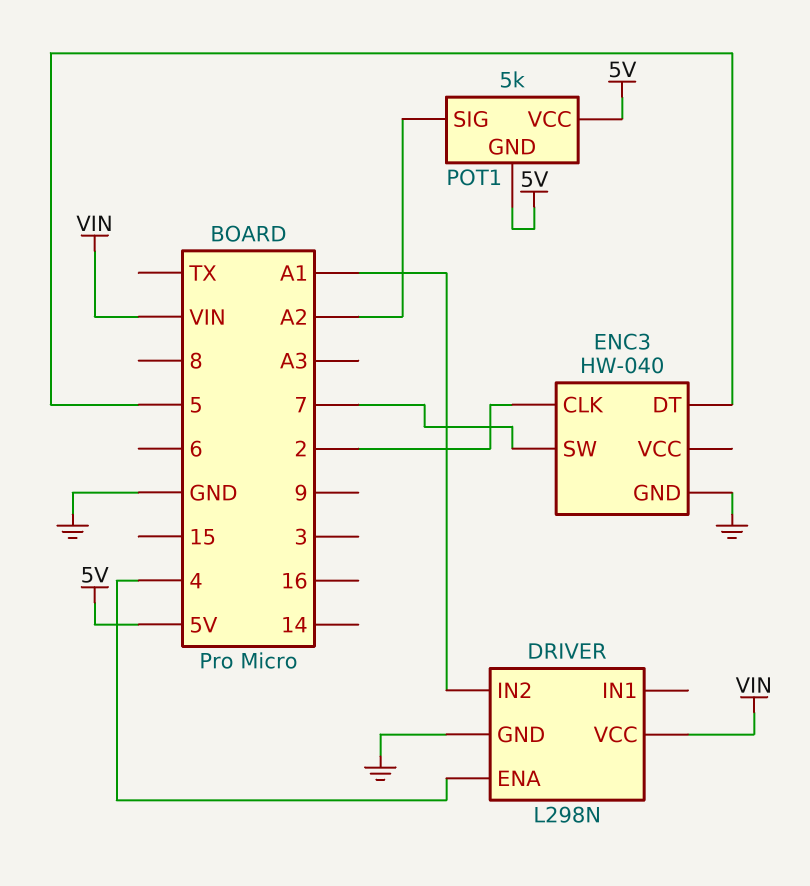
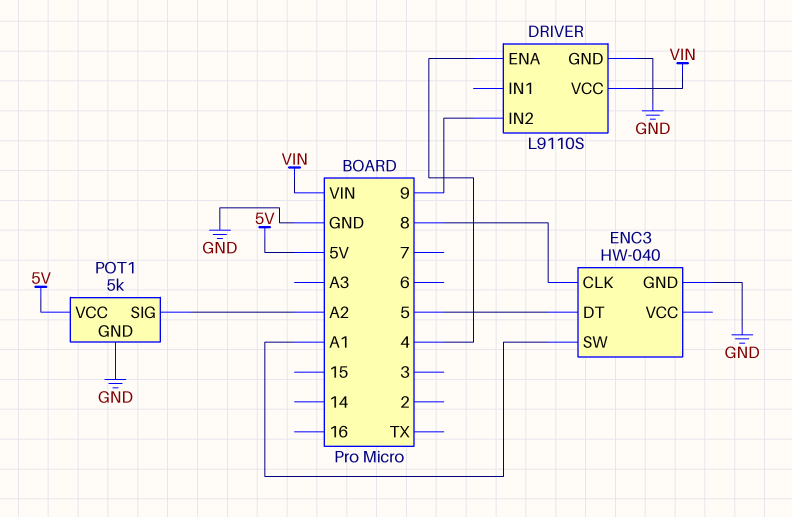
DRIVER: L298N -> L9110S
DRIVER pin IN2: A1 -> 9
ENC3 pin CLK: 2 -> 8
ENC3 pin SW: 7 -> A1
POT1 pin GND: 5V -> GND

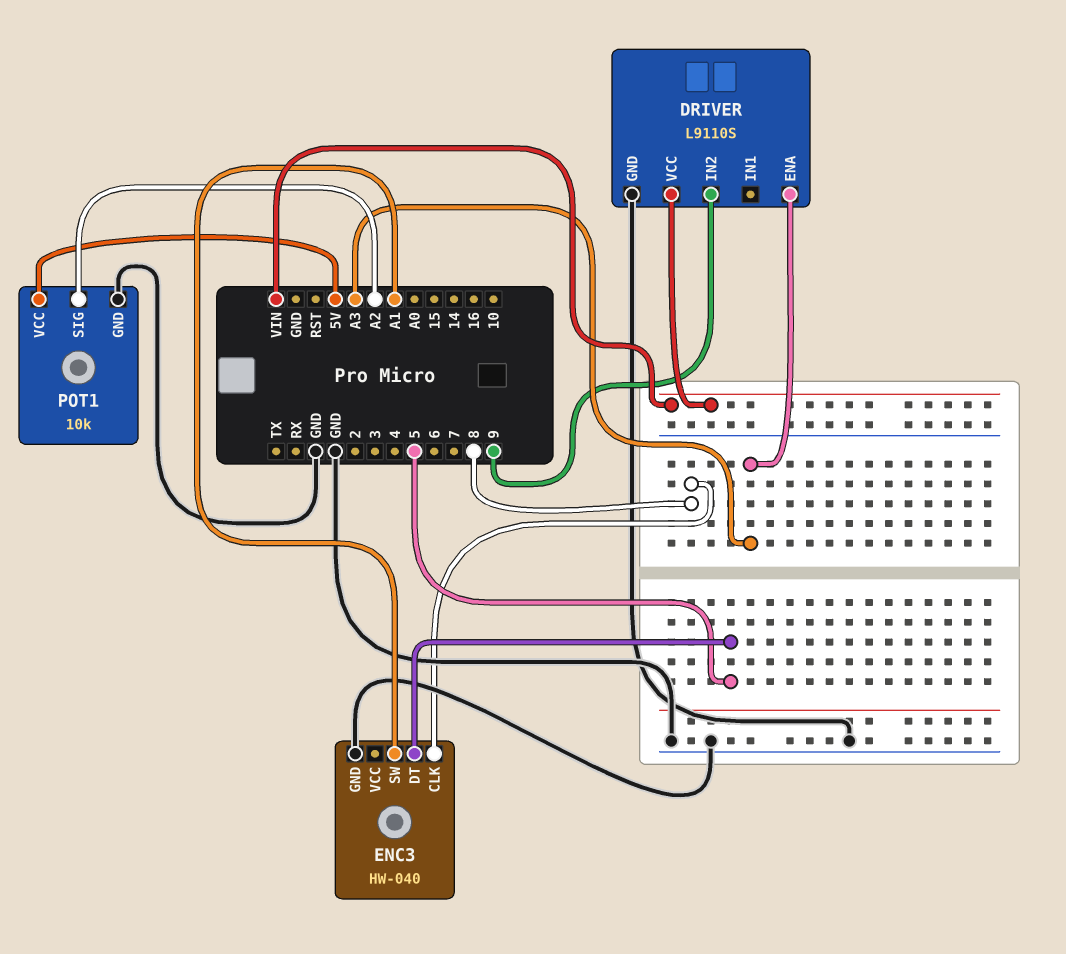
DRIVER pin ENA: 4 -> A3
POT1: 5k -> 10k

